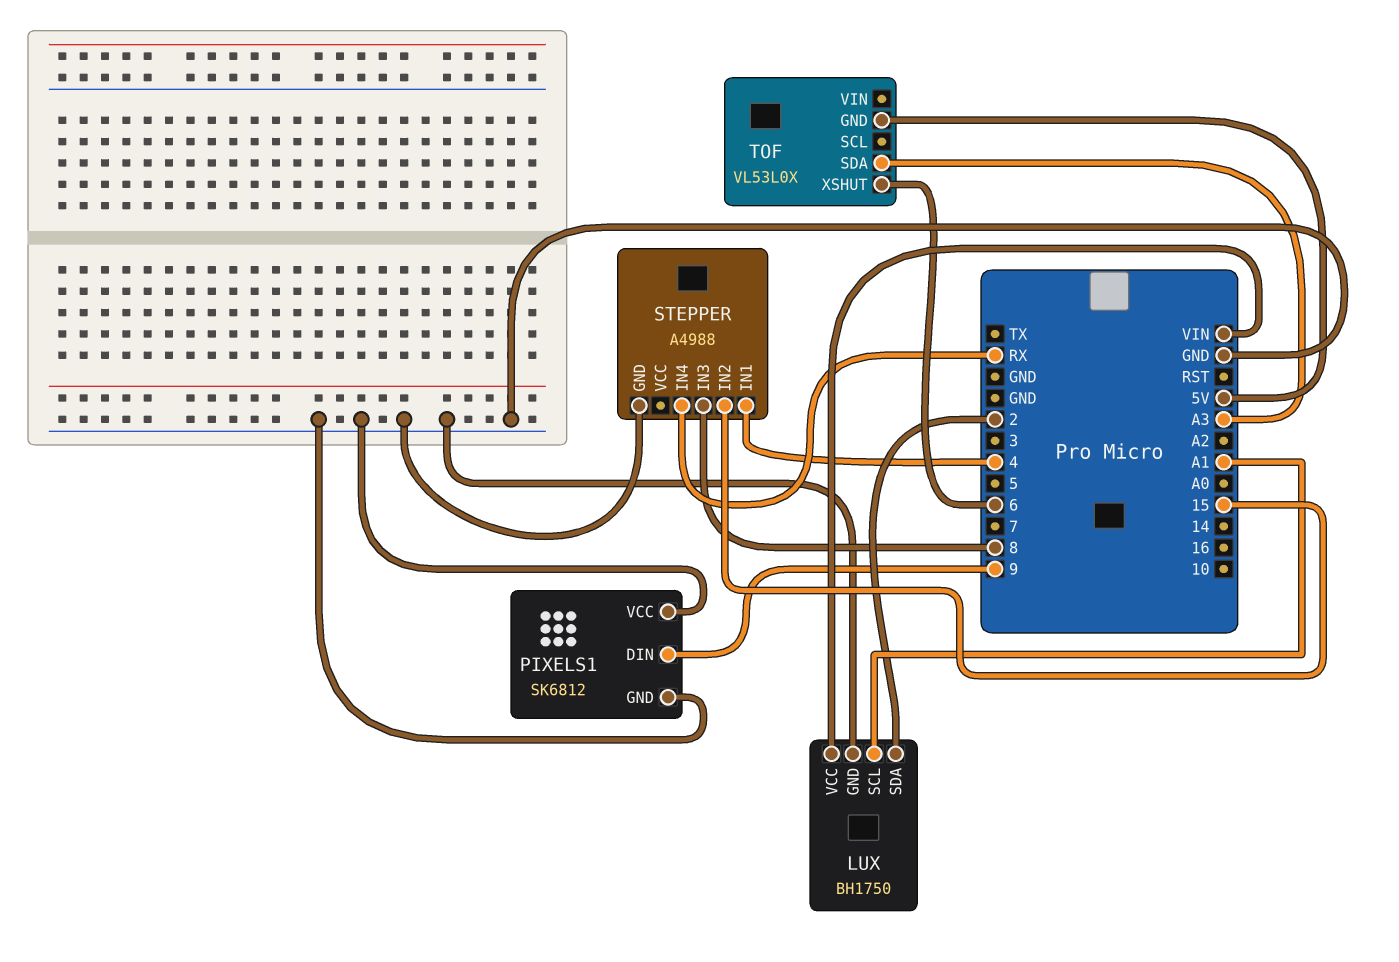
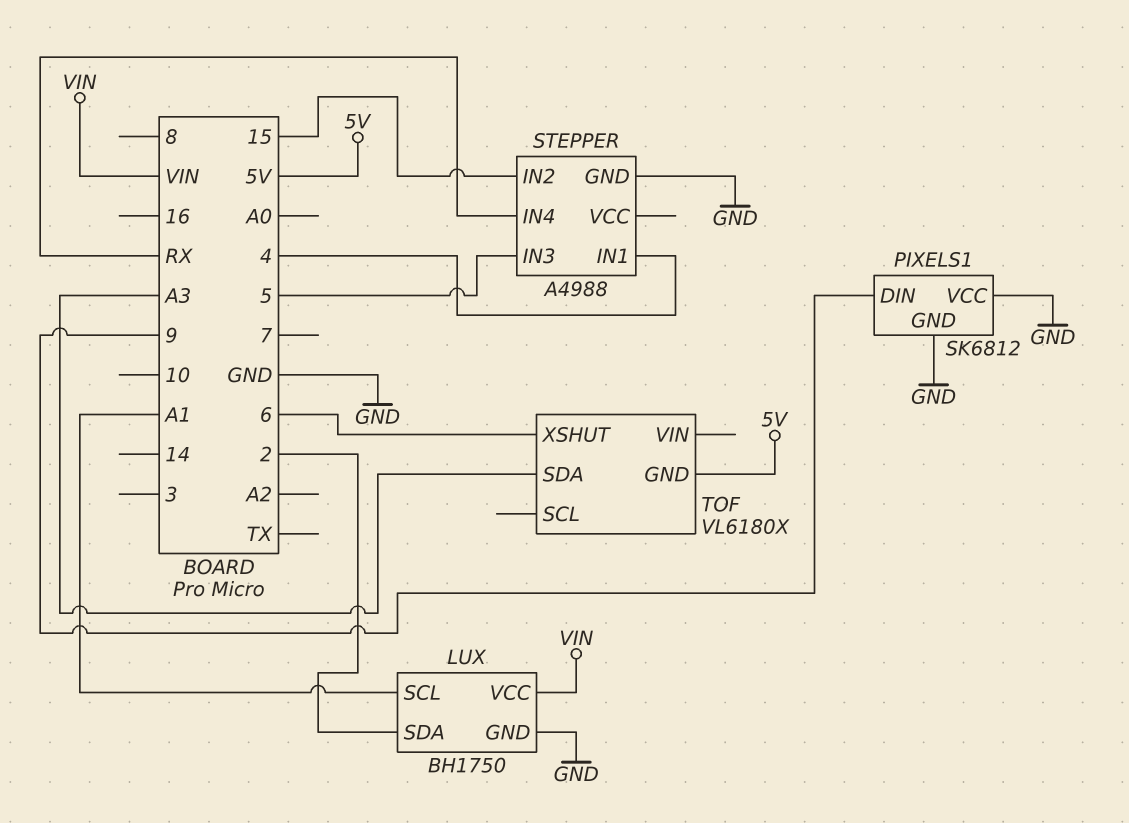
STEPPER pin IN3: 8 -> 5
TOF: VL53L0X -> VL6180X

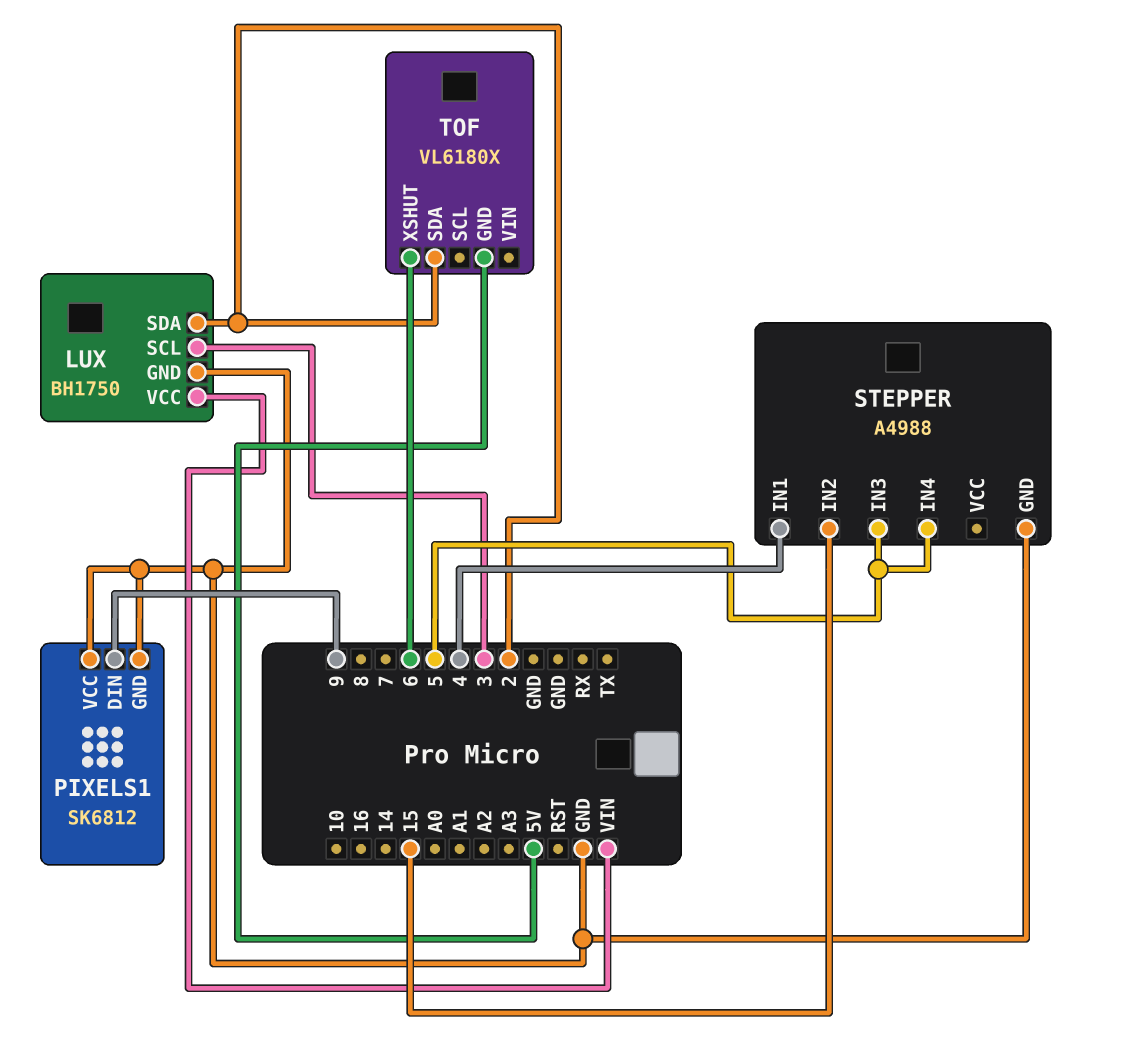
LUX pin SCL: A1 -> 3
STEPPER pin IN4: RX -> 5
TOF pin SDA: A3 -> 2

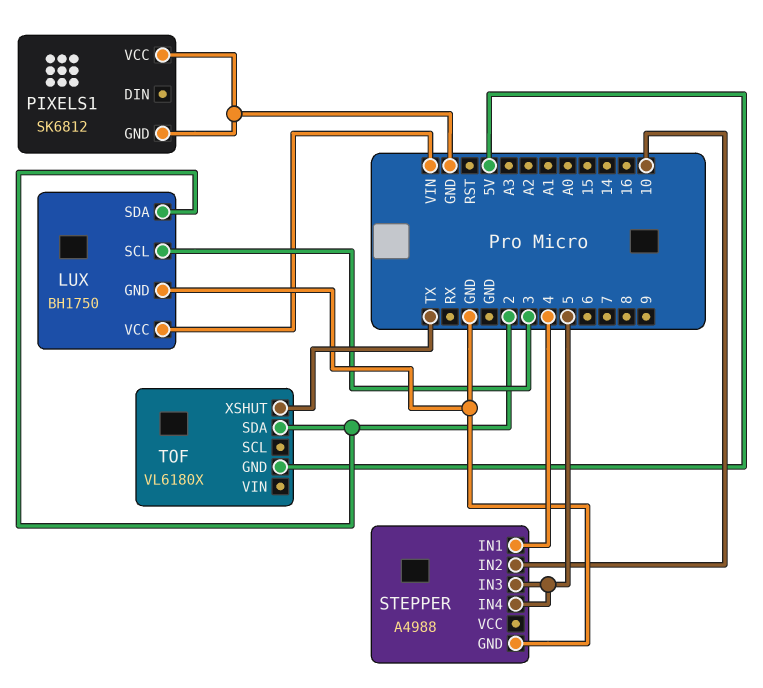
PIXELS1 pin DIN: 9 -> none
STEPPER pin IN2: 15 -> 10
TOF pin XSHUT: 6 -> TX

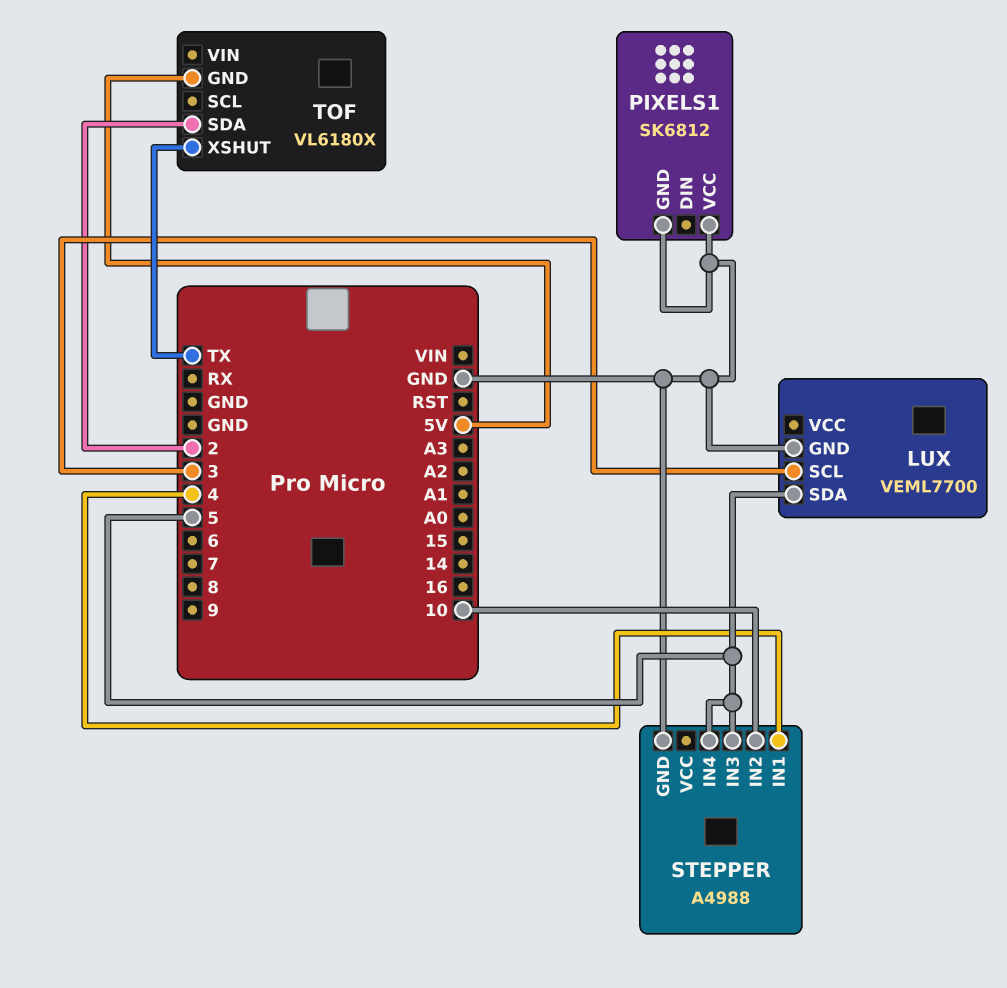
LUX: BH1750 -> VEML7700
LUX pin SDA: 2 -> 5
LUX pin VCC: VIN -> none

